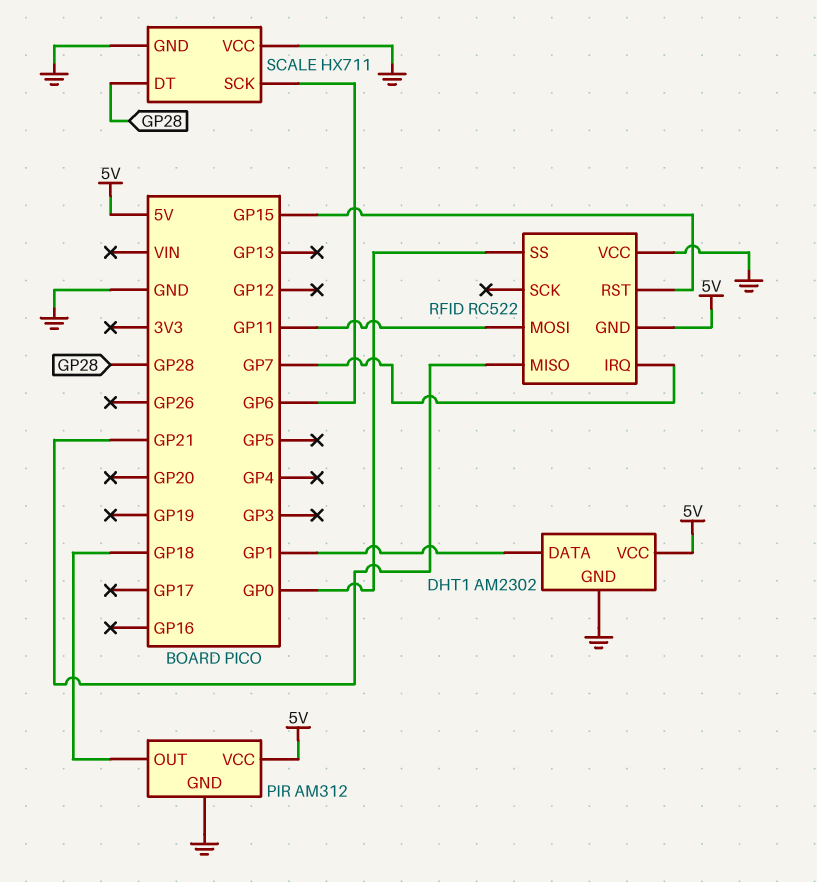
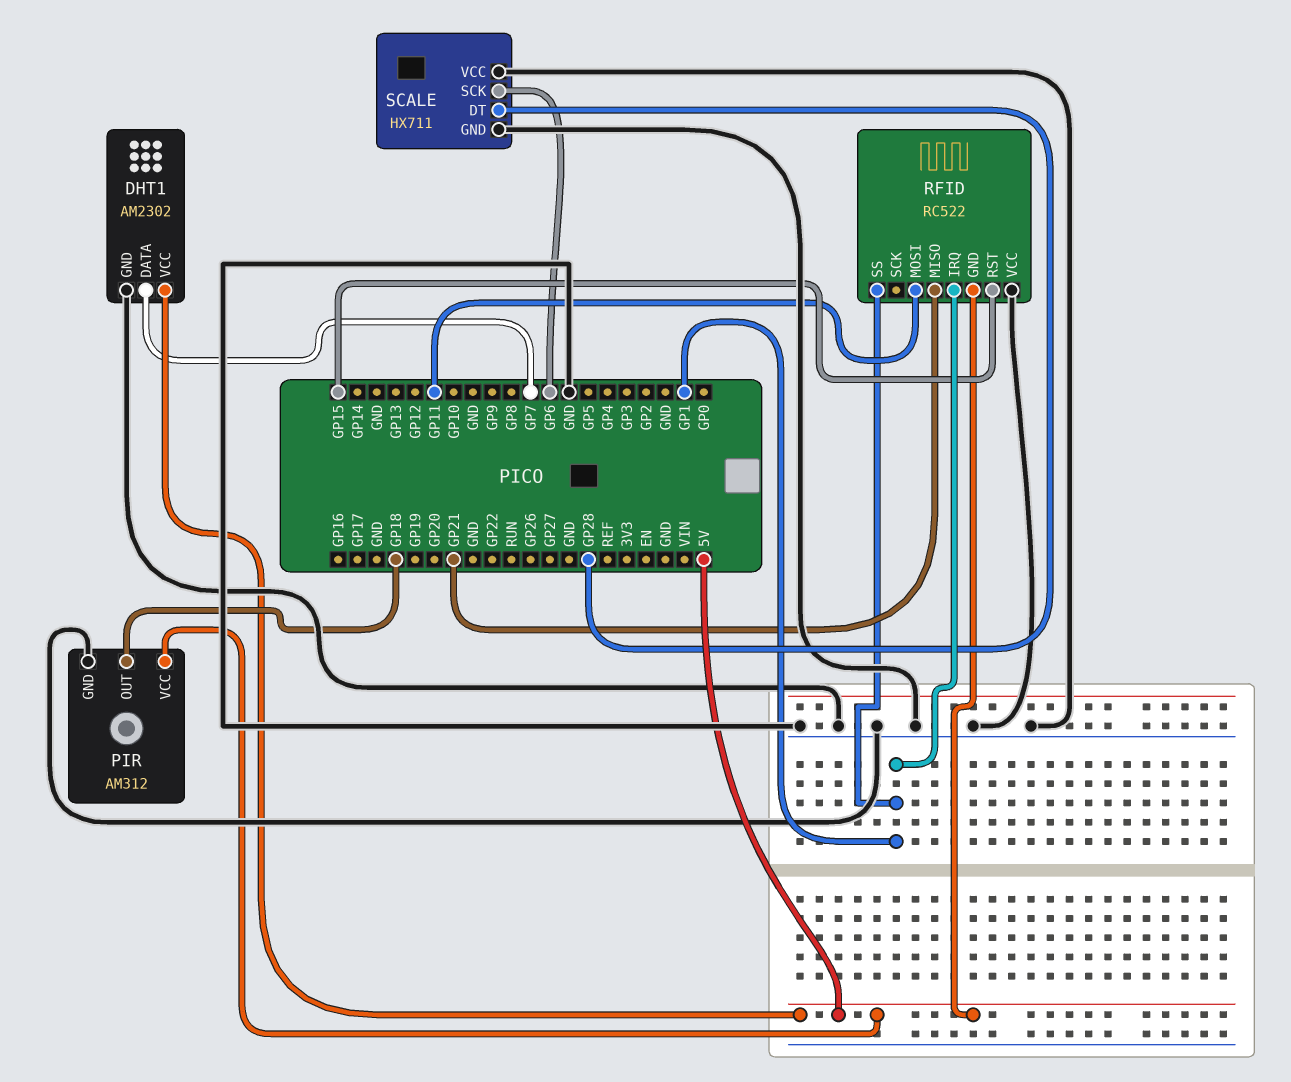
DHT1 pin DATA: GP1 -> GP7
RFID pin IRQ: GP7 -> GP1
RFID pin SS: GP0 -> GP1

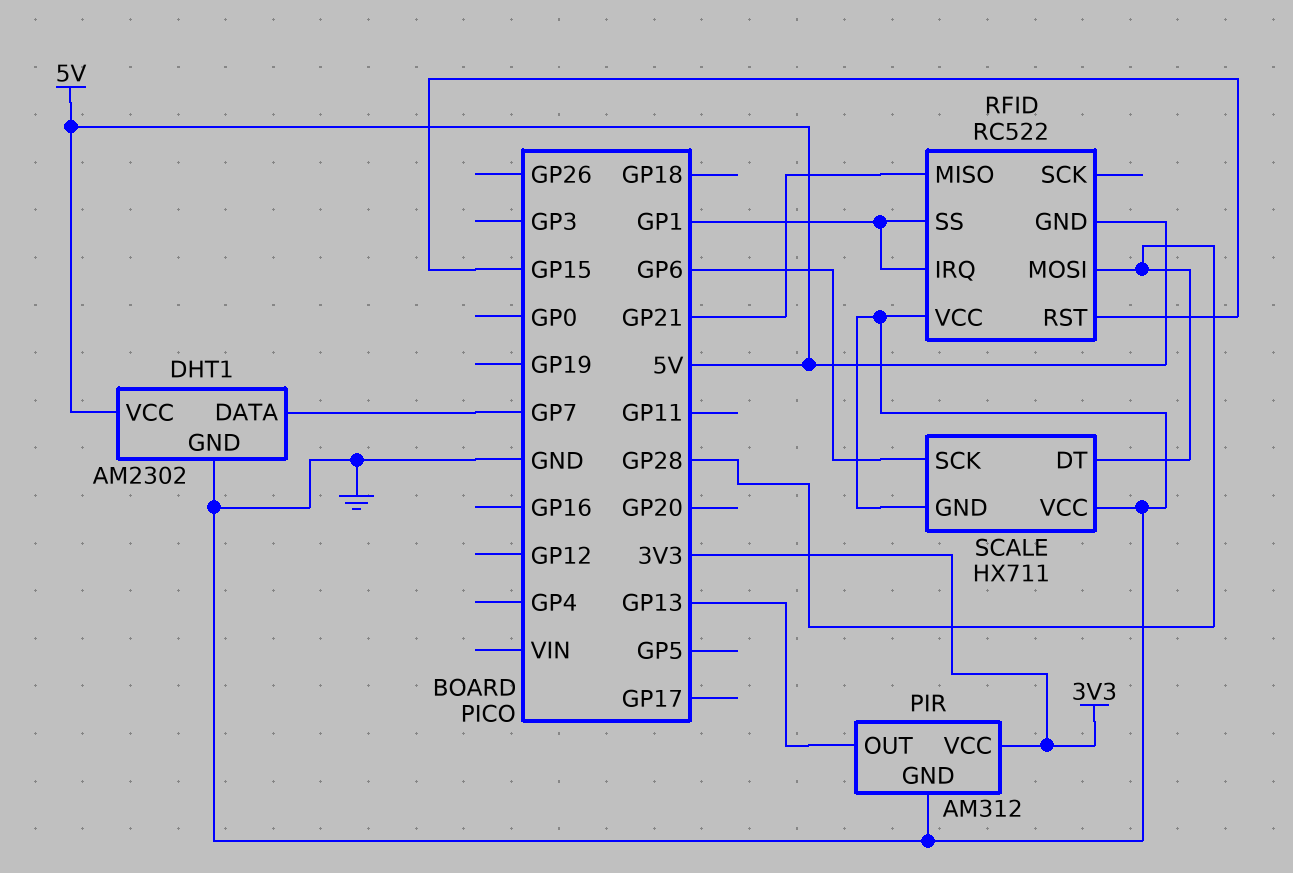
PIR pin OUT: GP18 -> GP13
PIR pin VCC: 5V -> 3V3
RFID pin MOSI: GP11 -> GP28

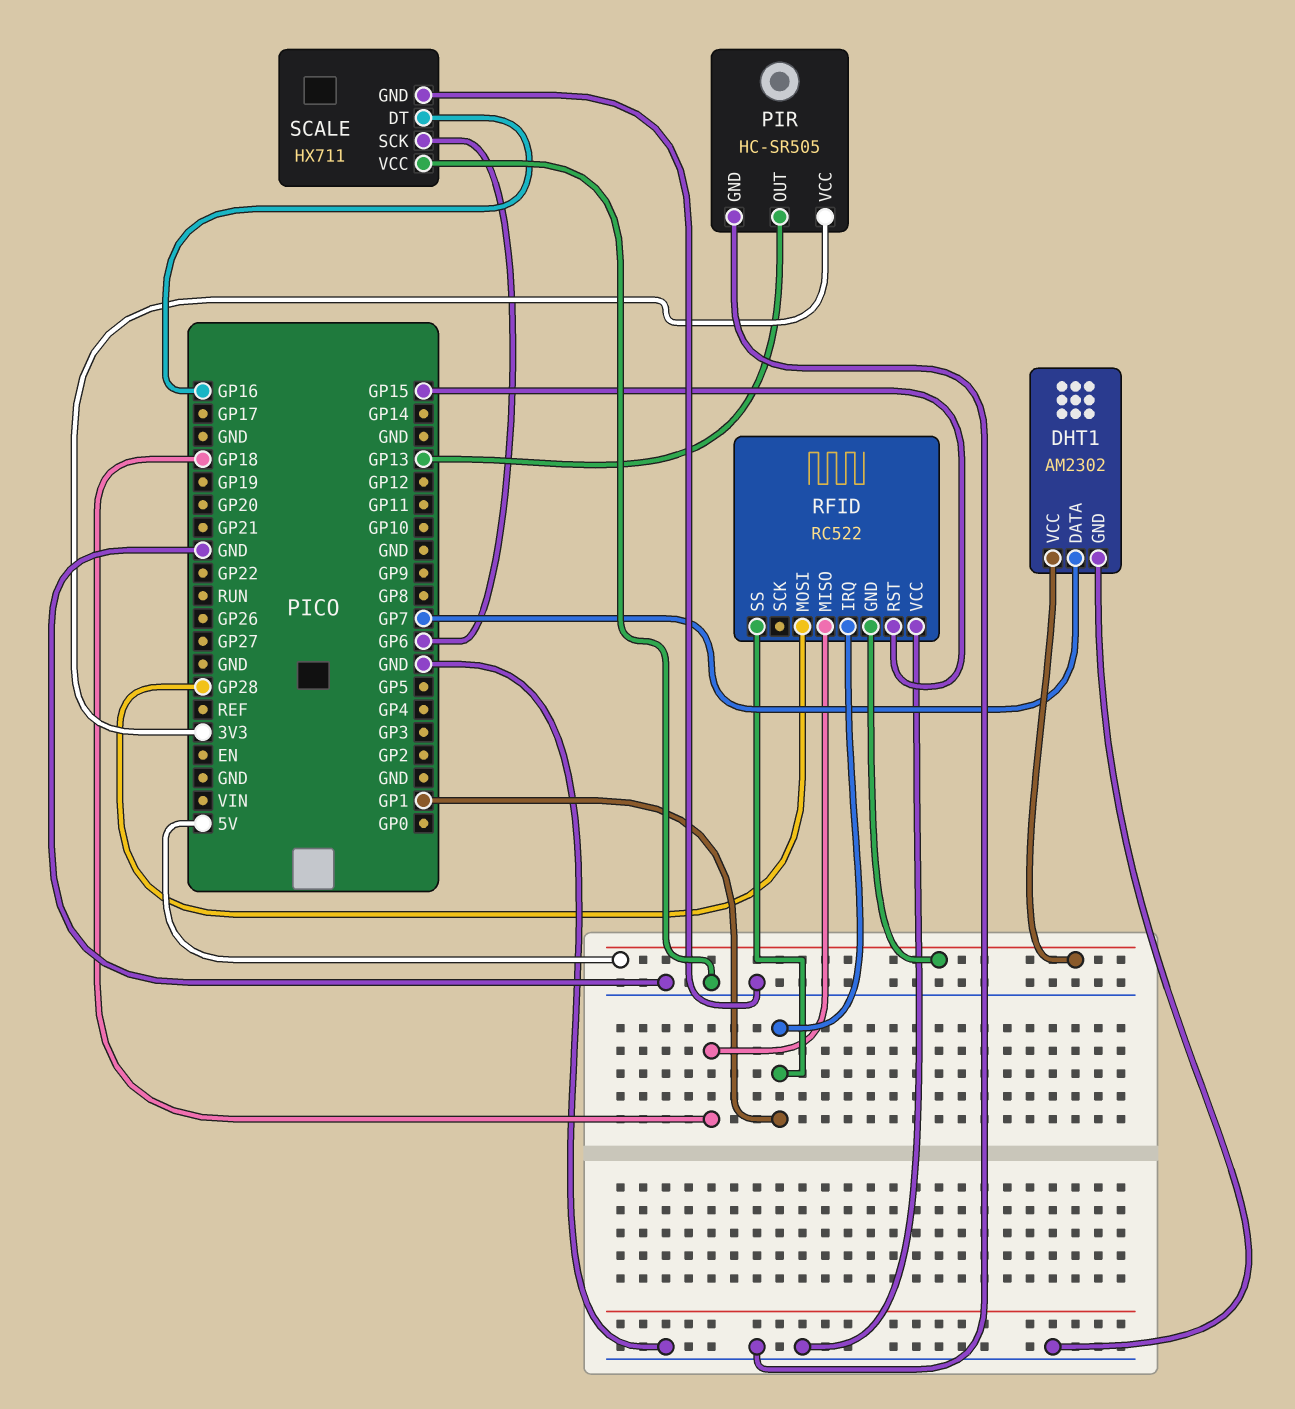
PIR: AM312 -> HC-SR505
RFID pin MISO: GP21 -> GP18
SCALE pin DT: GP28 -> GP16

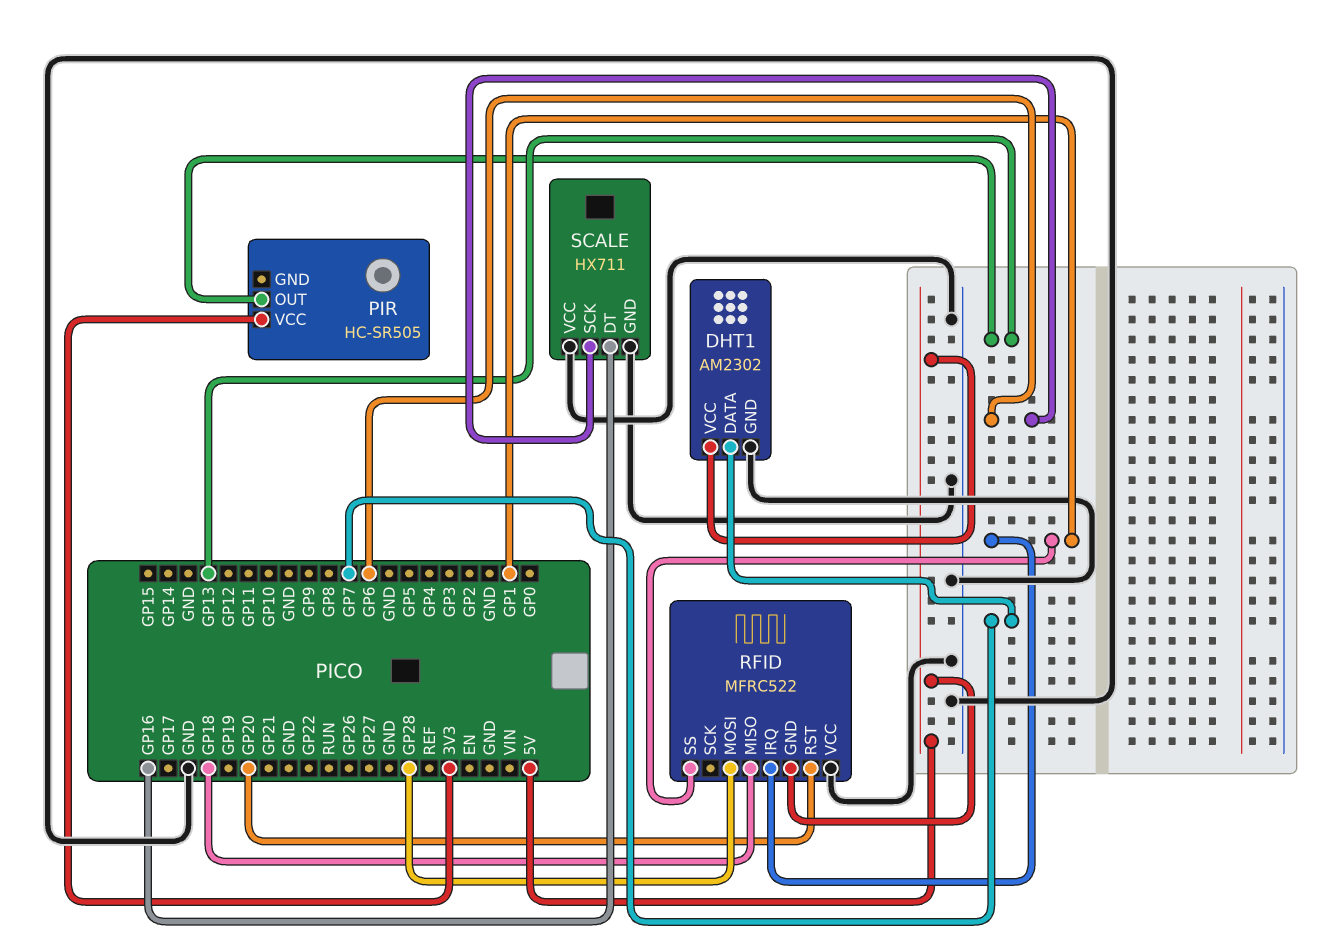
PIR pin GND: GND -> none
RFID: RC522 -> MFRC522
RFID pin RST: GP15 -> GP20

